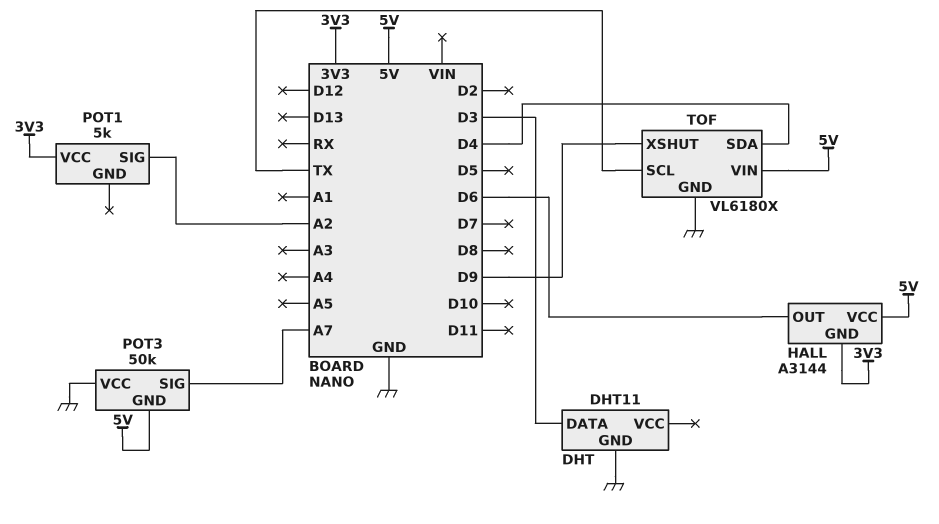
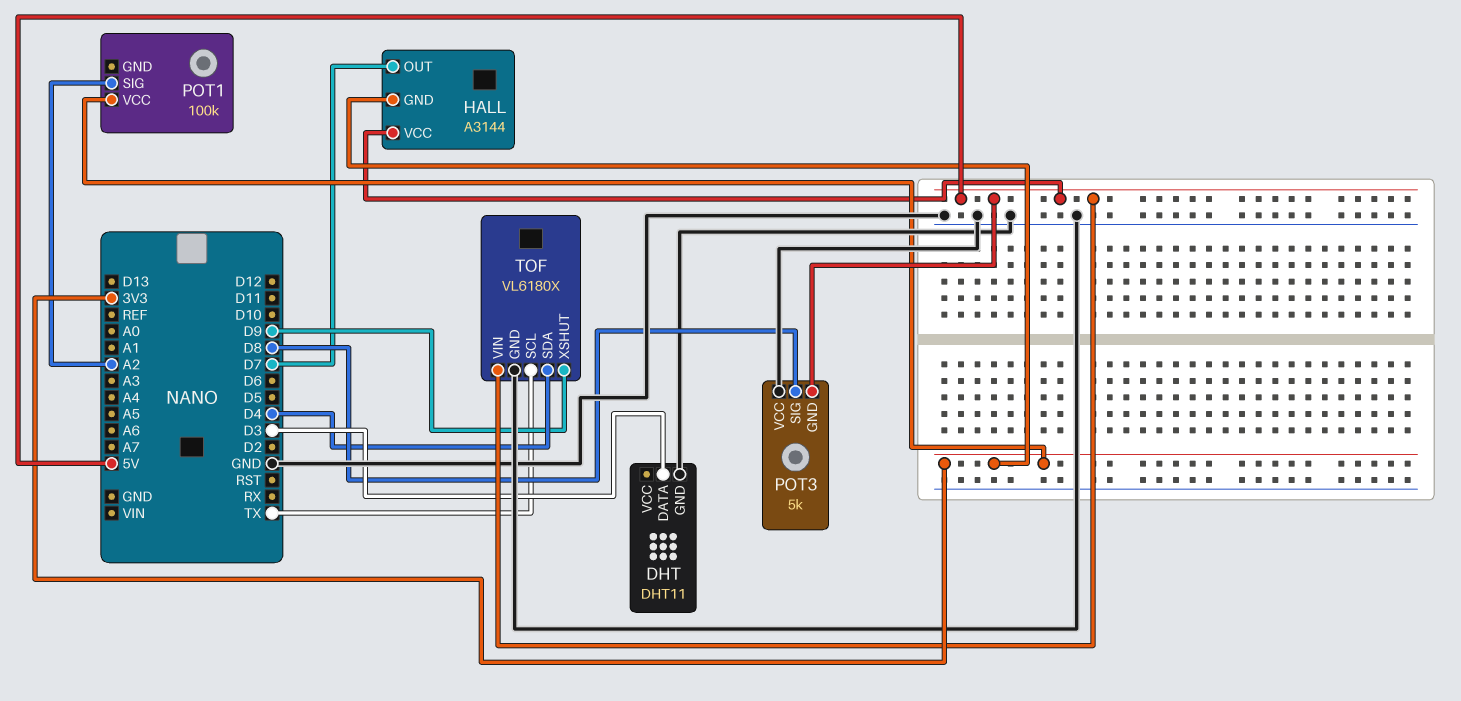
HALL pin OUT: D6 -> D7
POT1: 5k -> 100k
POT3: 50k -> 5k
POT3 pin SIG: A7 -> D8

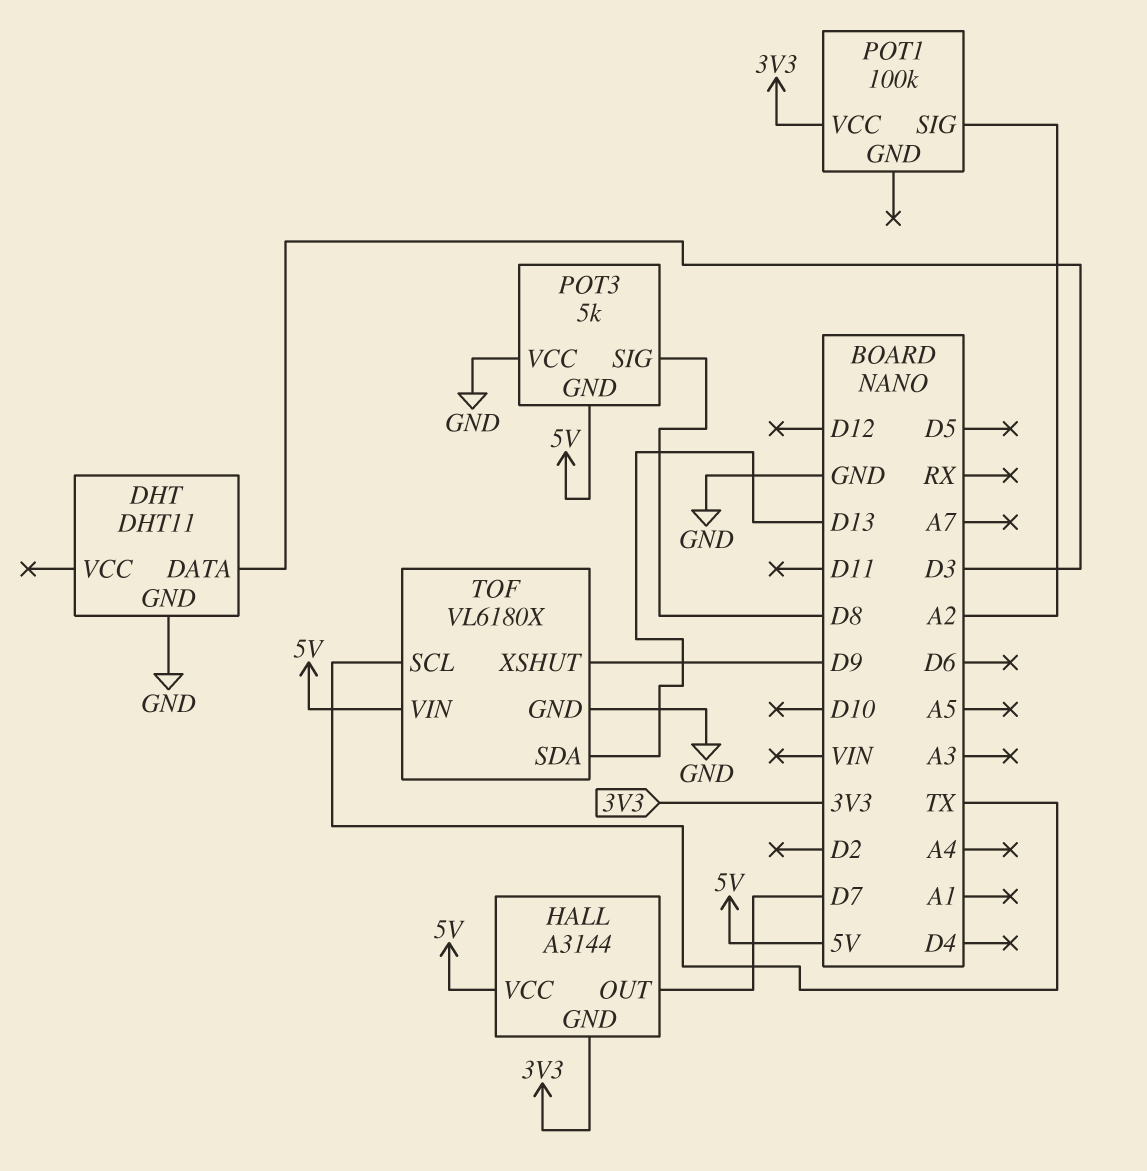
TOF pin SDA: D4 -> D13

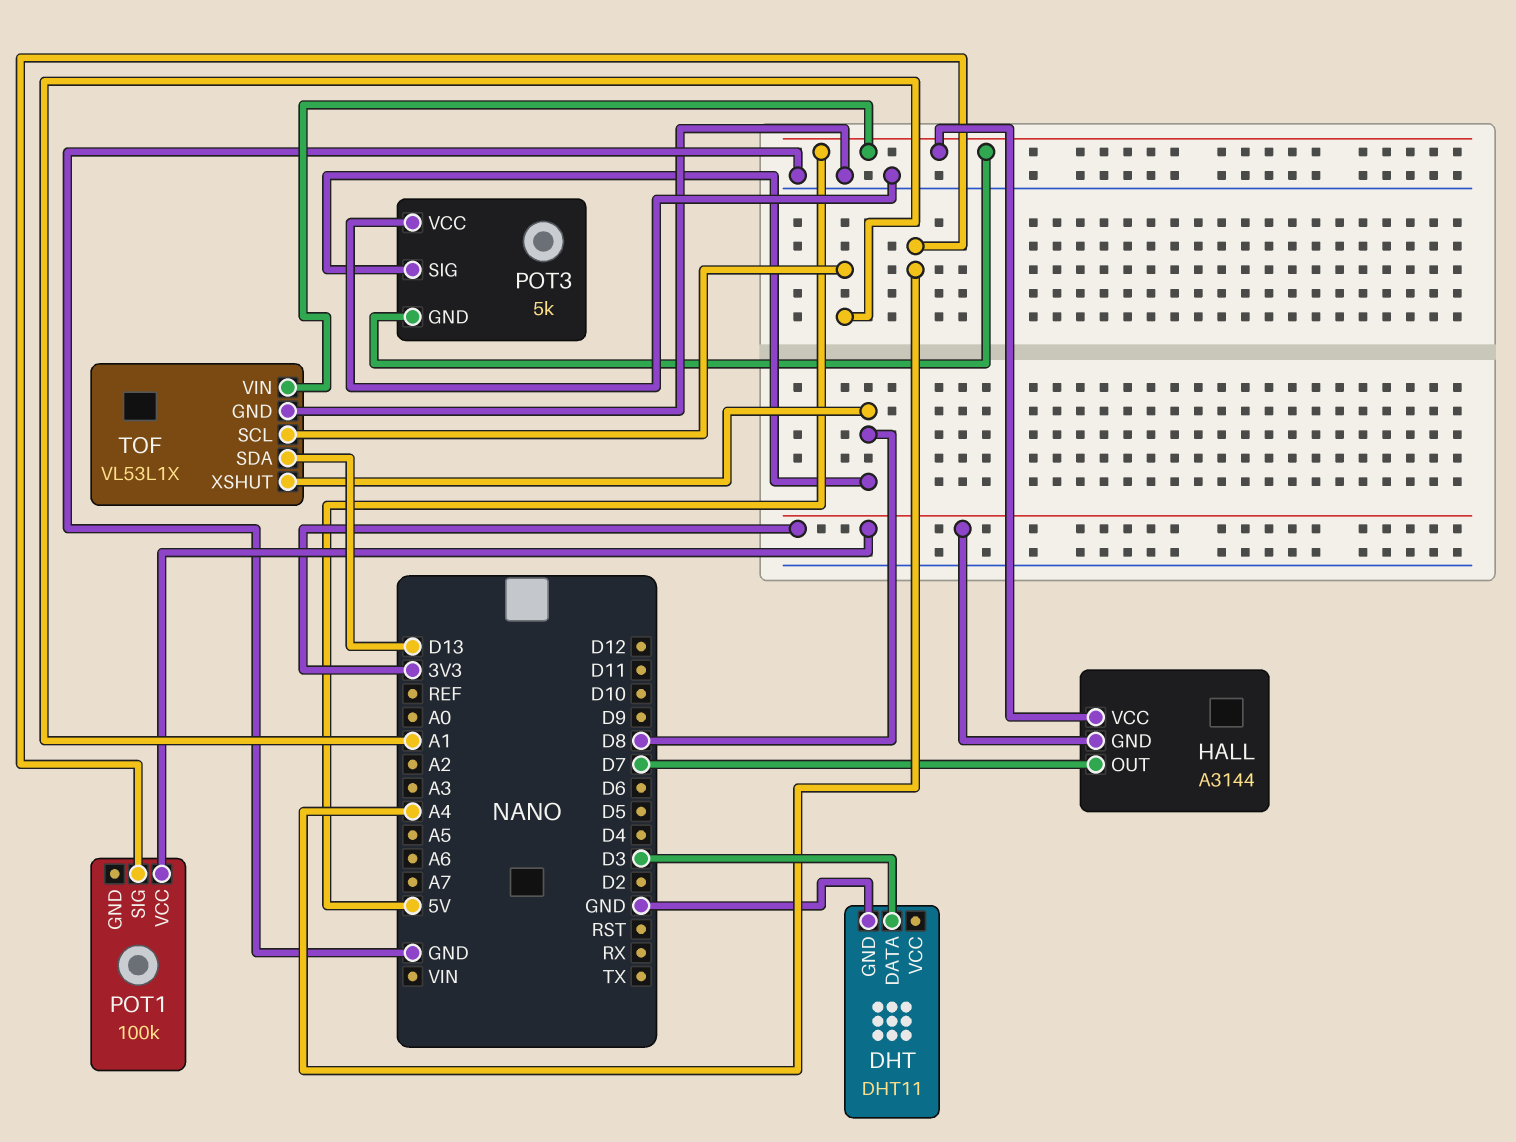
POT1 pin SIG: A2 -> A4
TOF: VL6180X -> VL53L1X
TOF pin SCL: TX -> A1
TOF pin XSHUT: D9 -> D8

